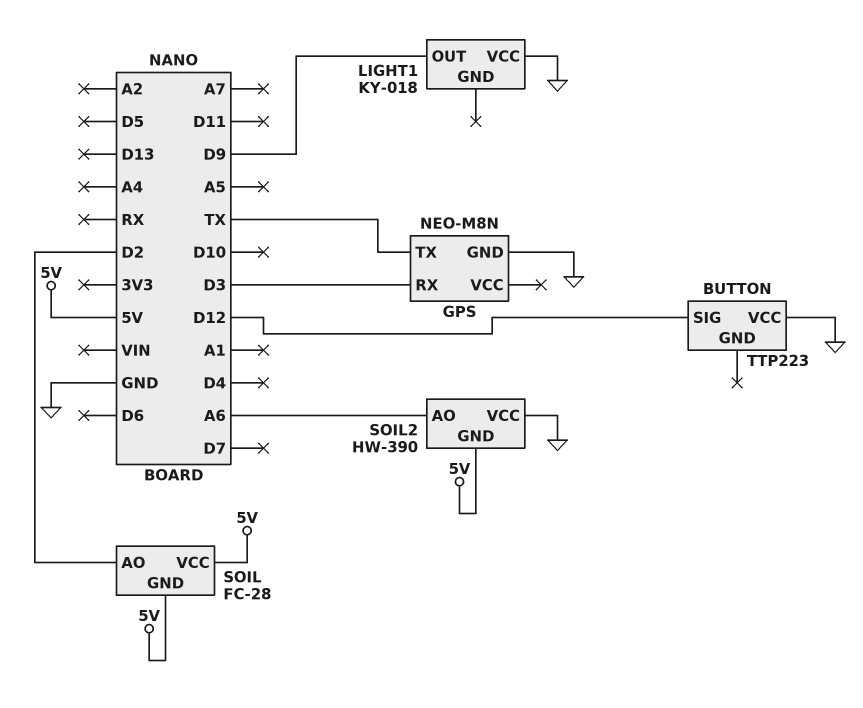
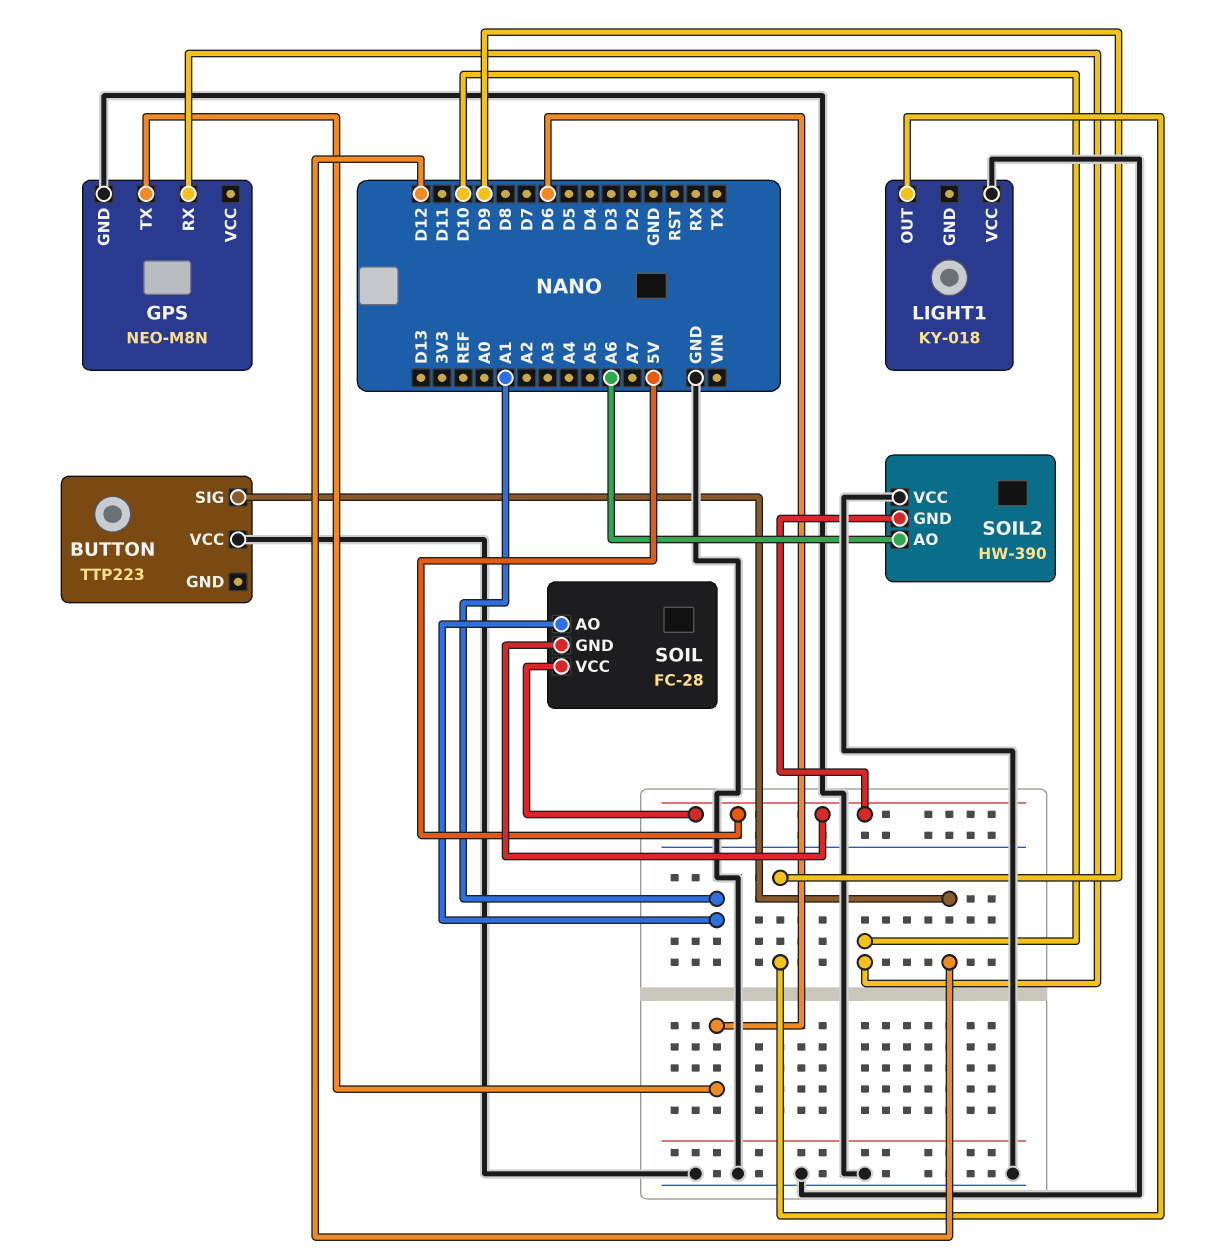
GPS pin RX: D3 -> D10
GPS pin TX: TX -> D6
SOIL pin AO: D2 -> A1

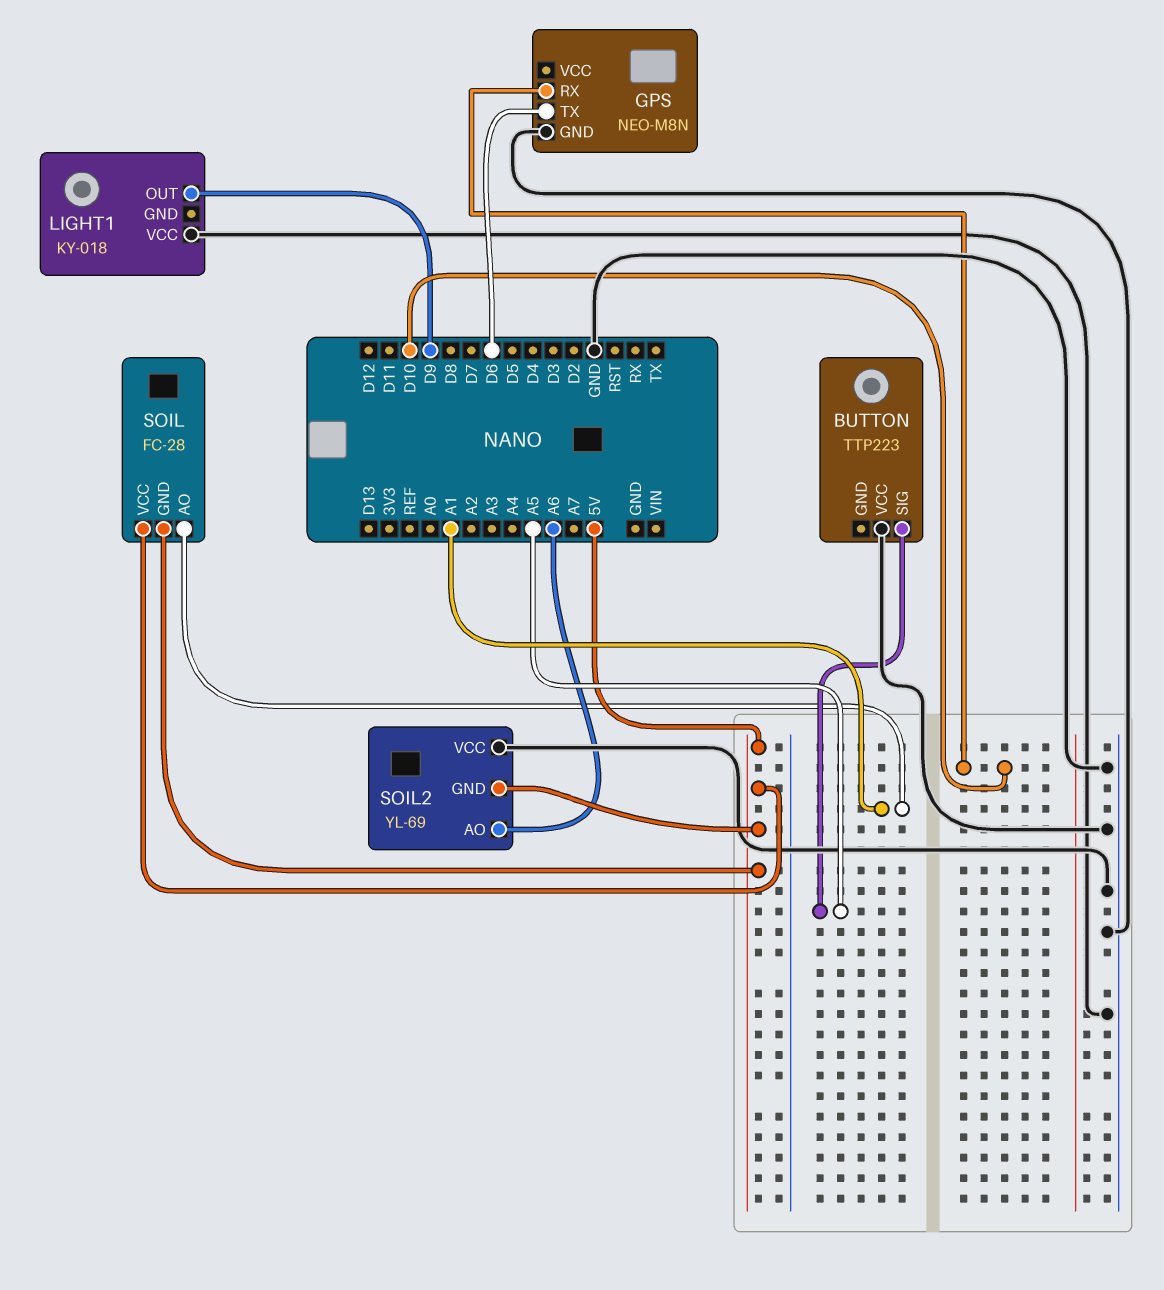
BUTTON pin SIG: D12 -> A5
SOIL2: HW-390 -> YL-69

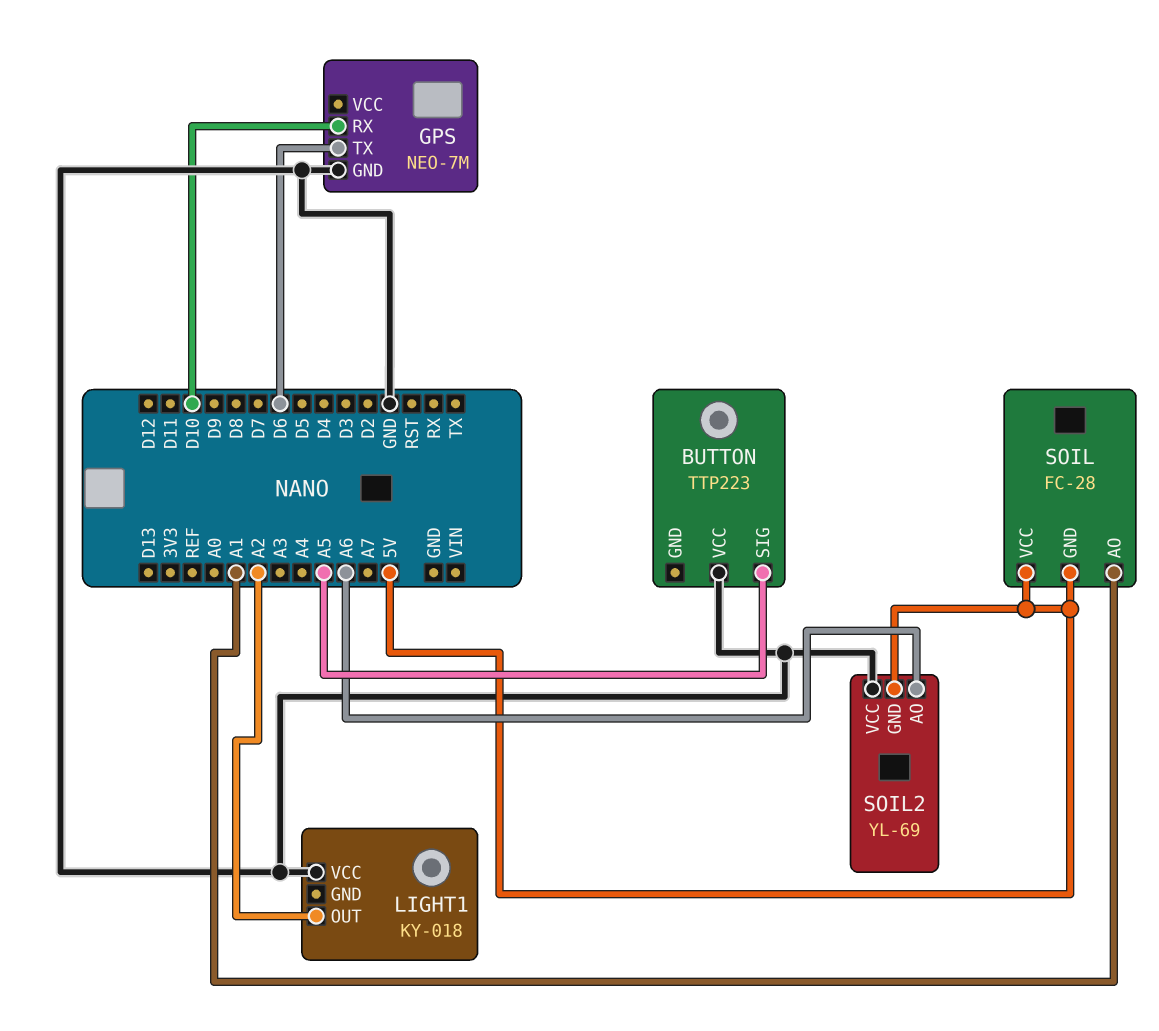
GPS: NEO-M8N -> NEO-7M
LIGHT1 pin OUT: D9 -> A2

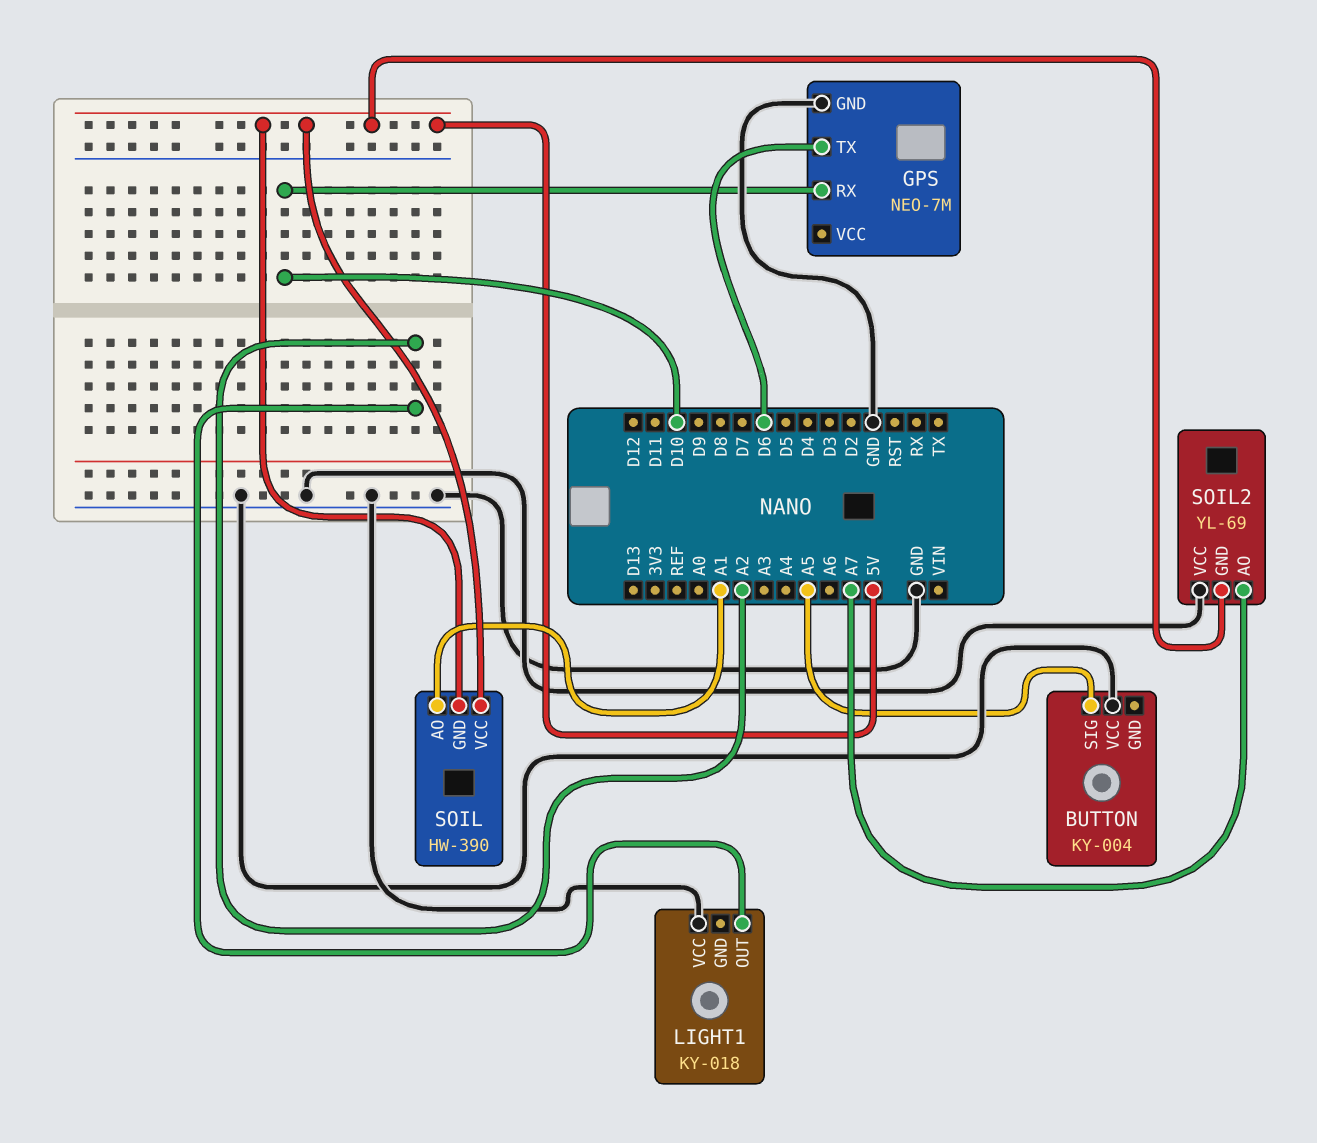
BUTTON: TTP223 -> KY-004
SOIL: FC-28 -> HW-390
SOIL2 pin AO: A6 -> A7

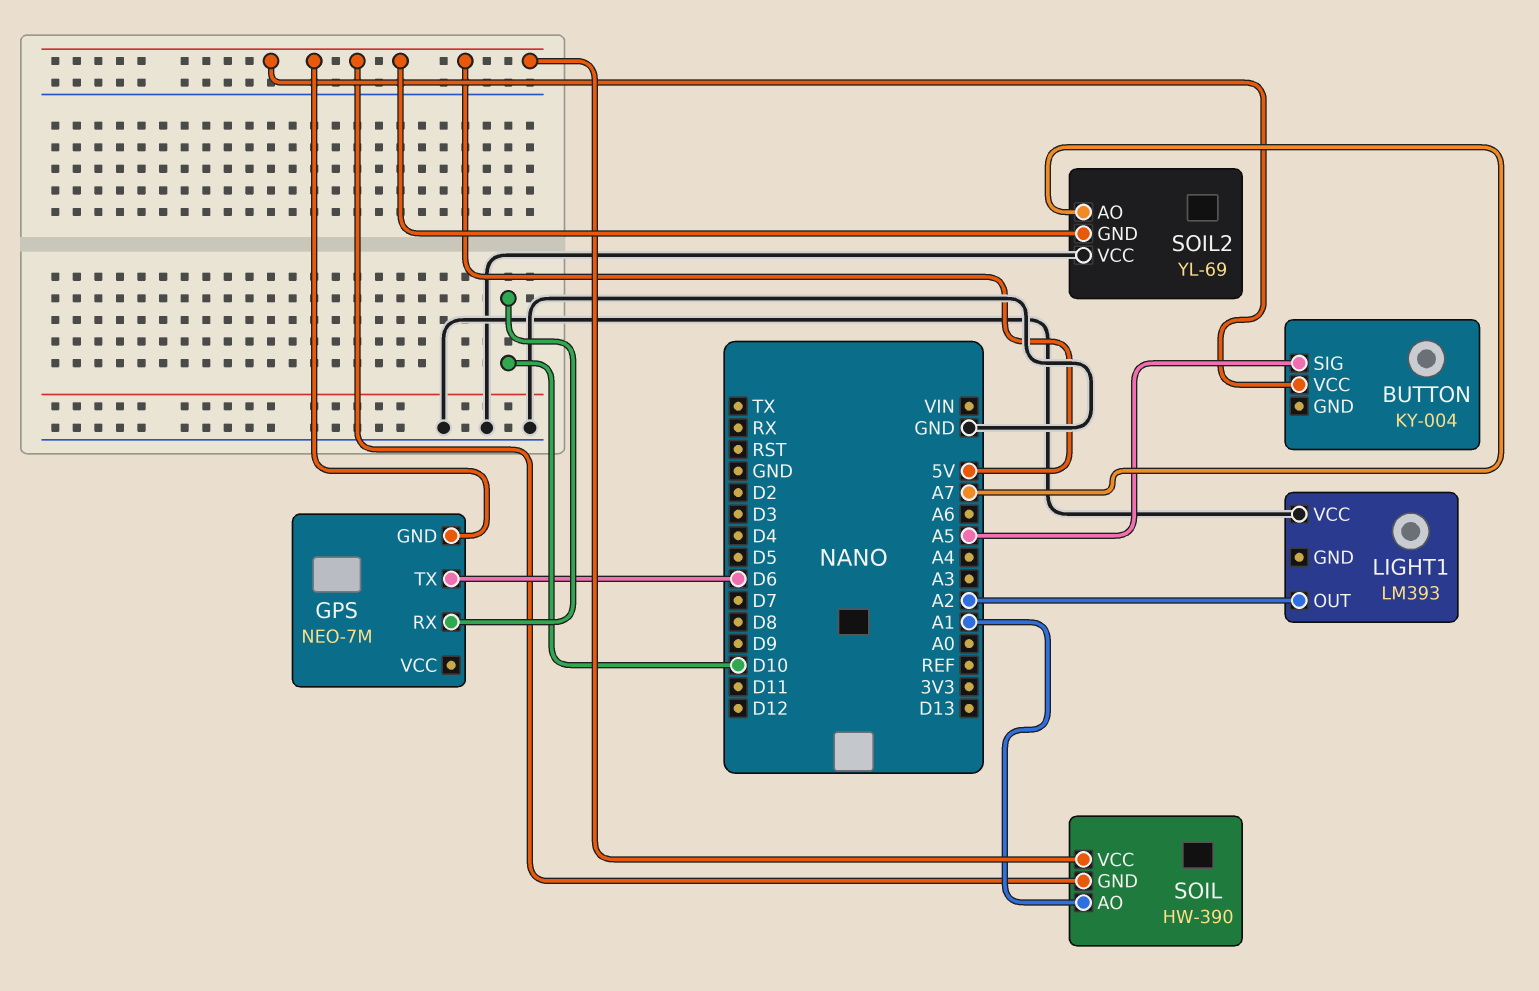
BUTTON pin VCC: GND -> 5V
GPS pin GND: GND -> 5V
LIGHT1: KY-018 -> LM393

